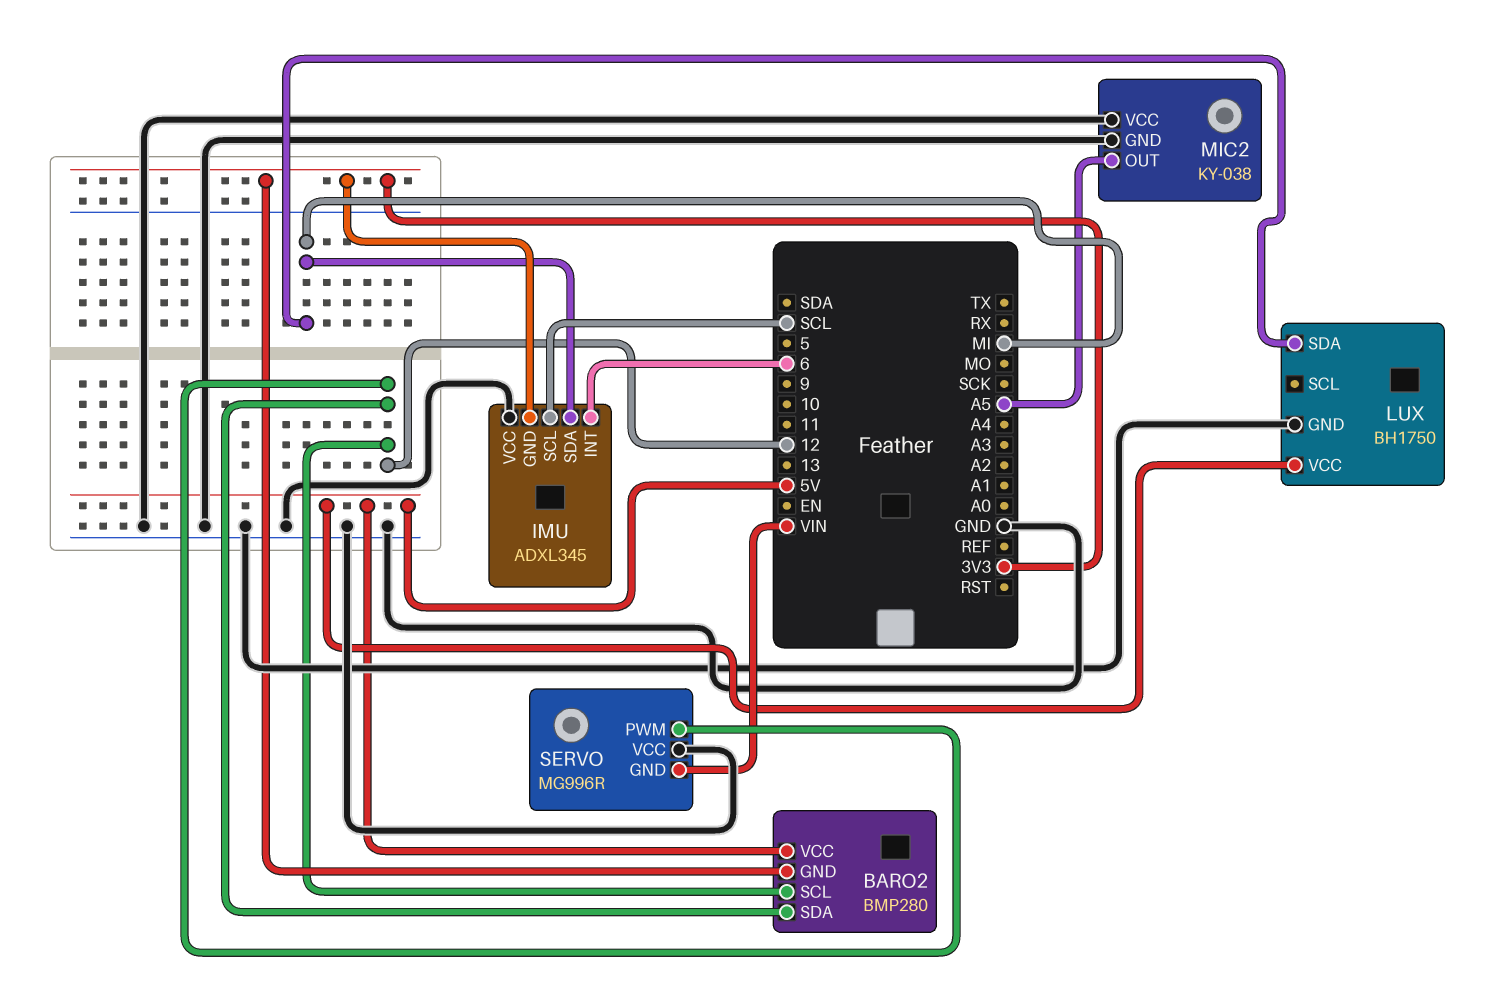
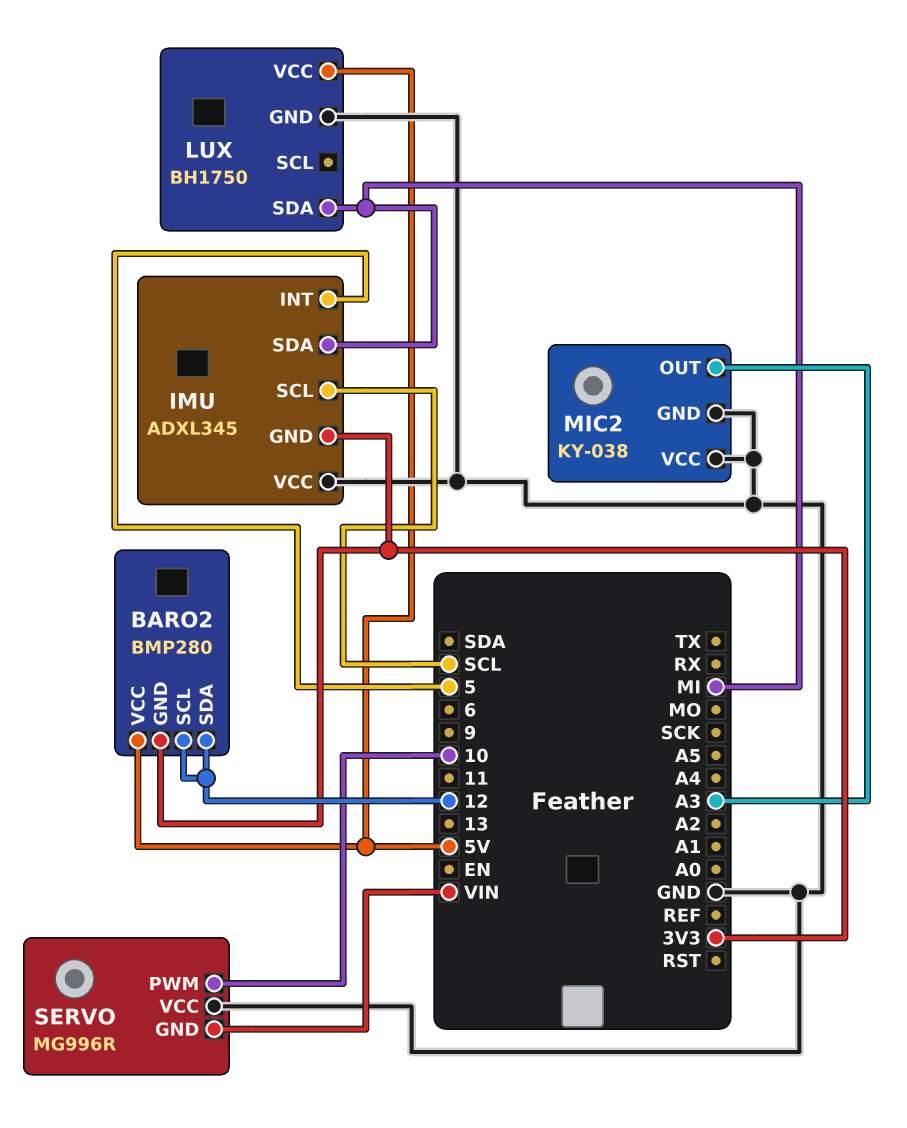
IMU pin INT: 6 -> 5
MIC2 pin OUT: A5 -> A3
SERVO pin PWM: 12 -> 10

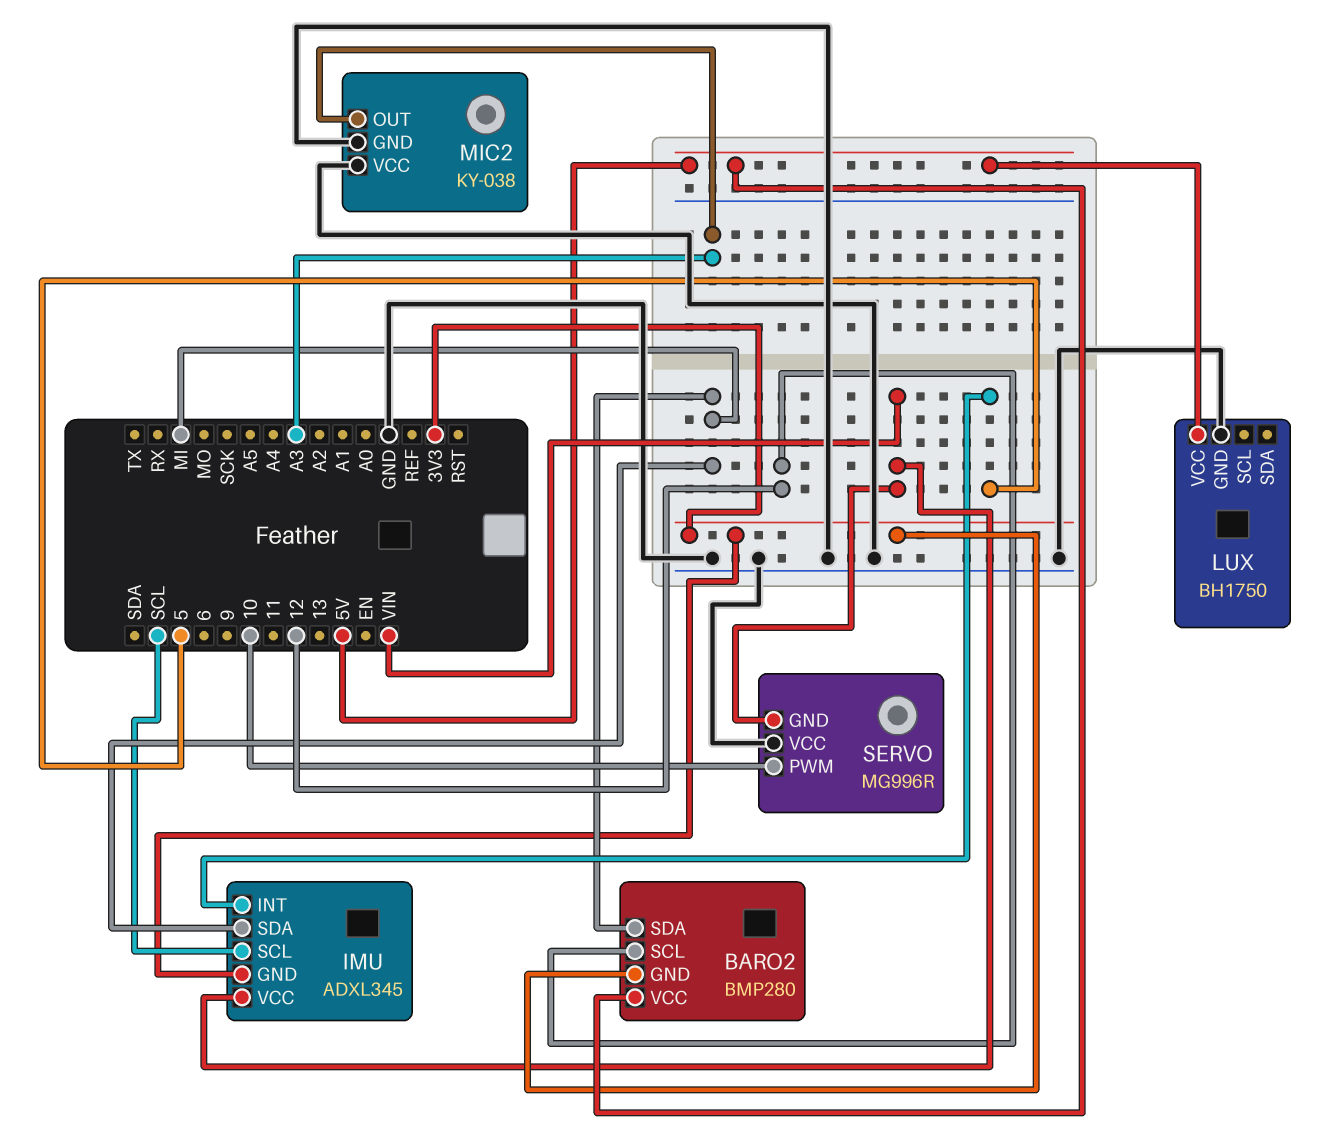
BARO2 pin SDA: 12 -> MI
IMU pin VCC: GND -> VIN
LUX pin SDA: MI -> none

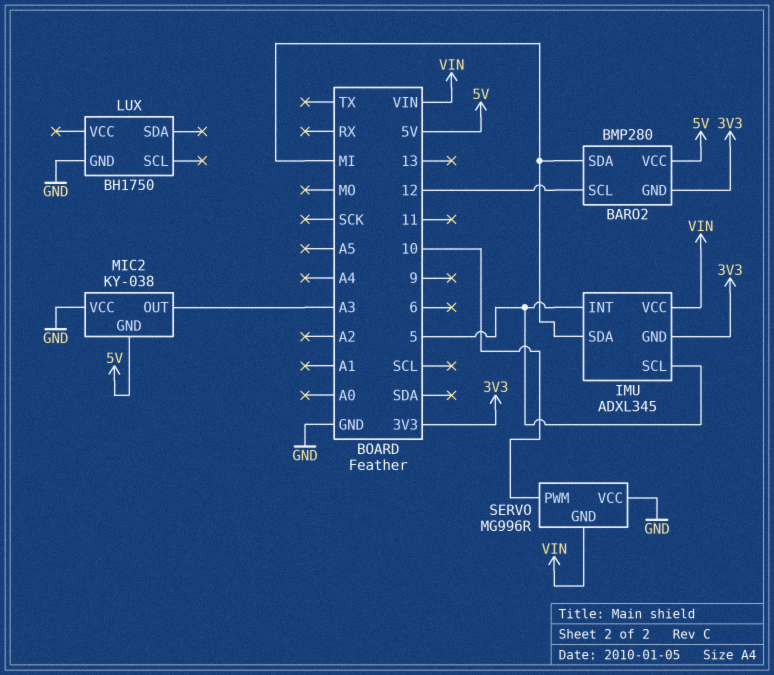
IMU pin SCL: SCL -> 5
LUX pin VCC: 5V -> none
MIC2 pin GND: GND -> 5V

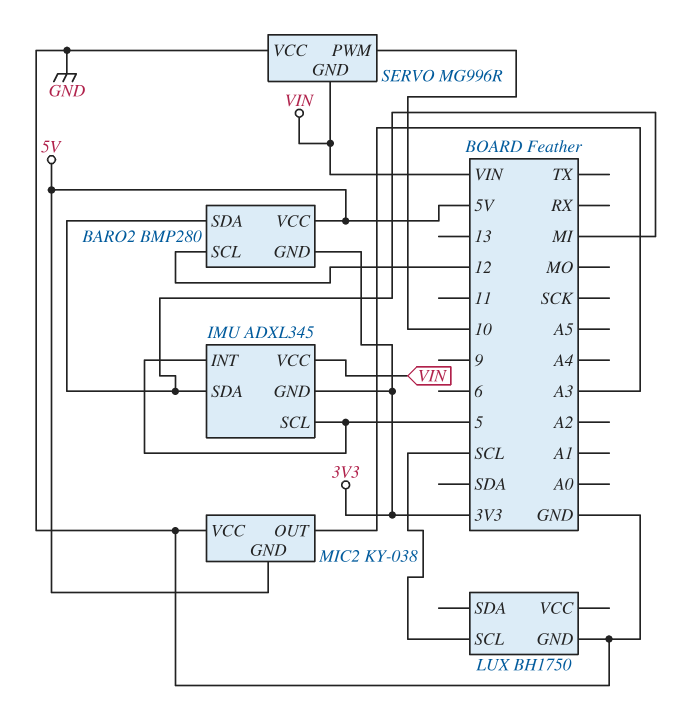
LUX pin SCL: none -> SCL

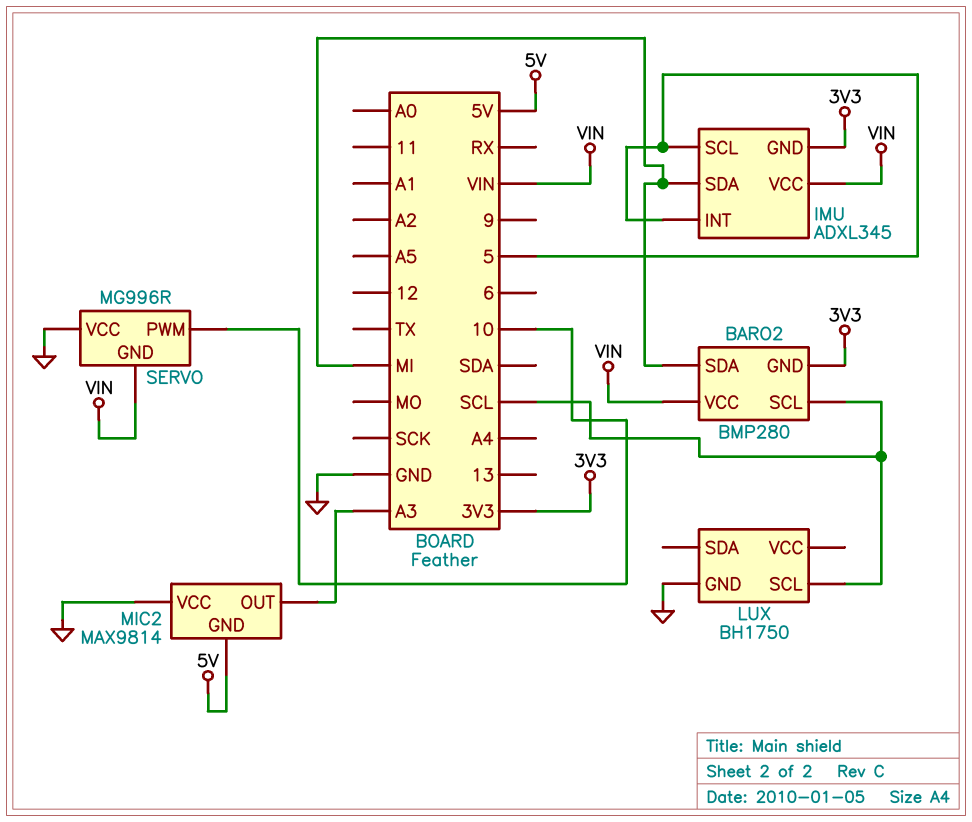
BARO2 pin SCL: 12 -> SCL
BARO2 pin VCC: 5V -> VIN
MIC2: KY-038 -> MAX9814

